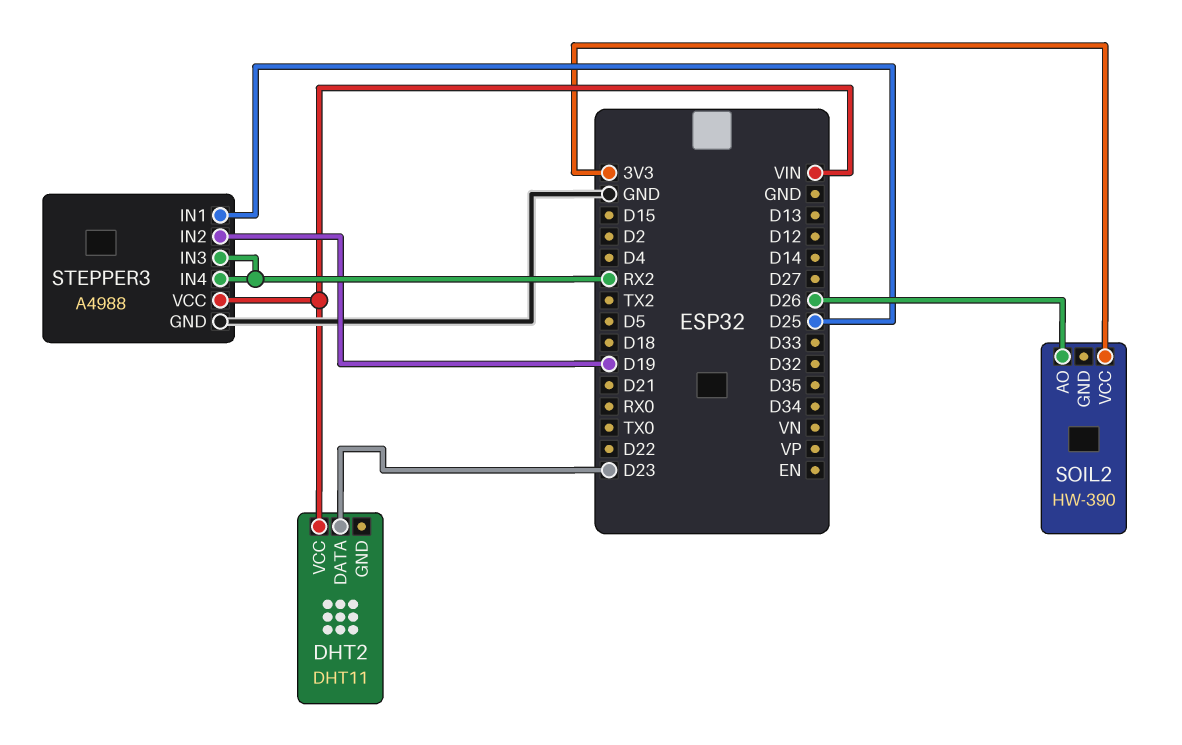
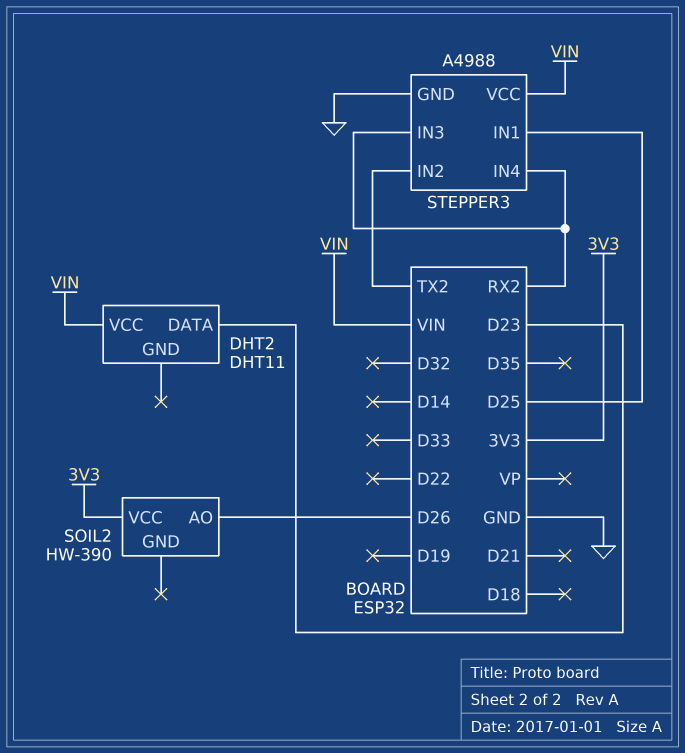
STEPPER3 pin IN2: D19 -> TX2

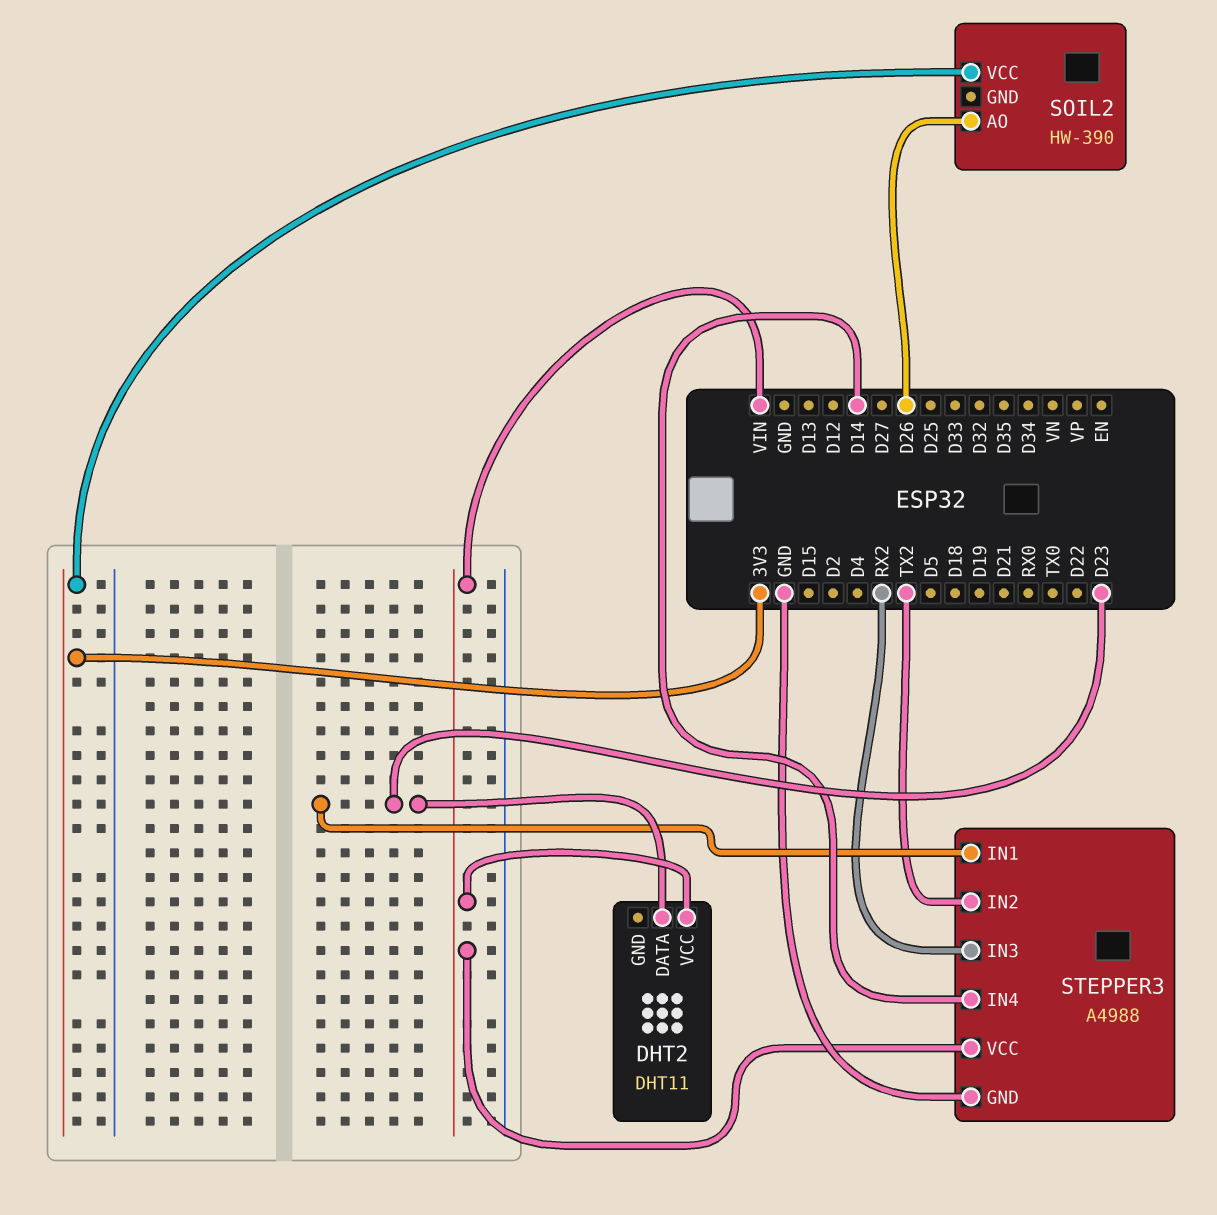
STEPPER3 pin IN1: D25 -> D23
STEPPER3 pin IN4: RX2 -> D14

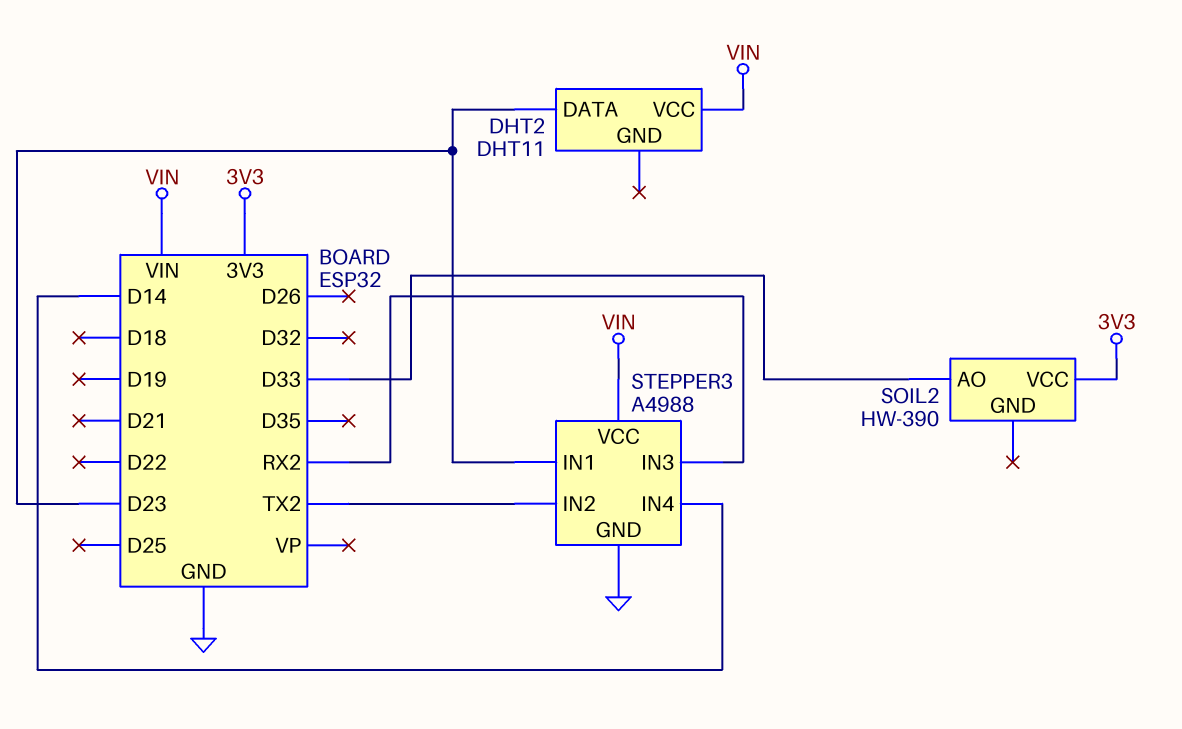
SOIL2 pin AO: D26 -> D33

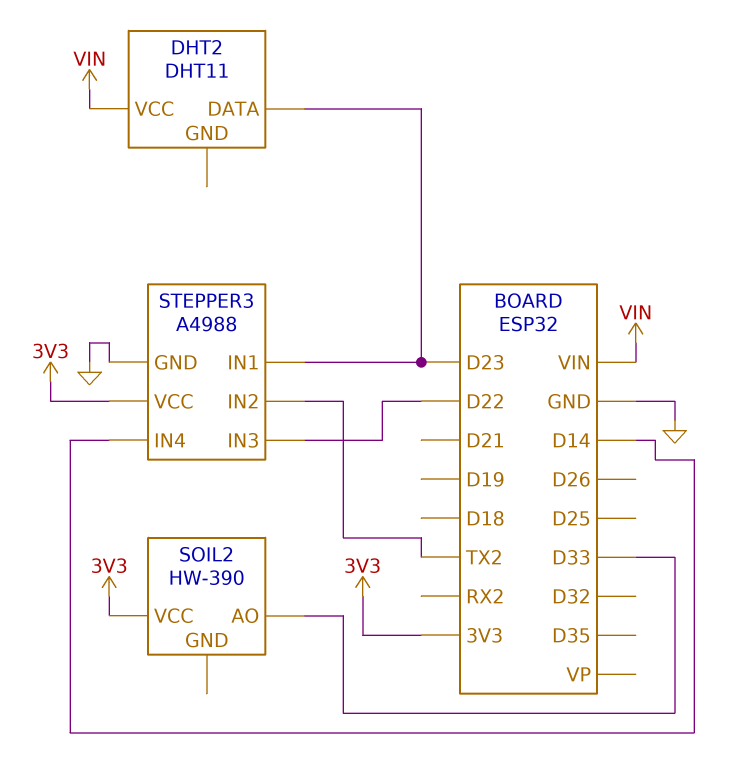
STEPPER3 pin IN3: RX2 -> D22
STEPPER3 pin VCC: VIN -> 3V3

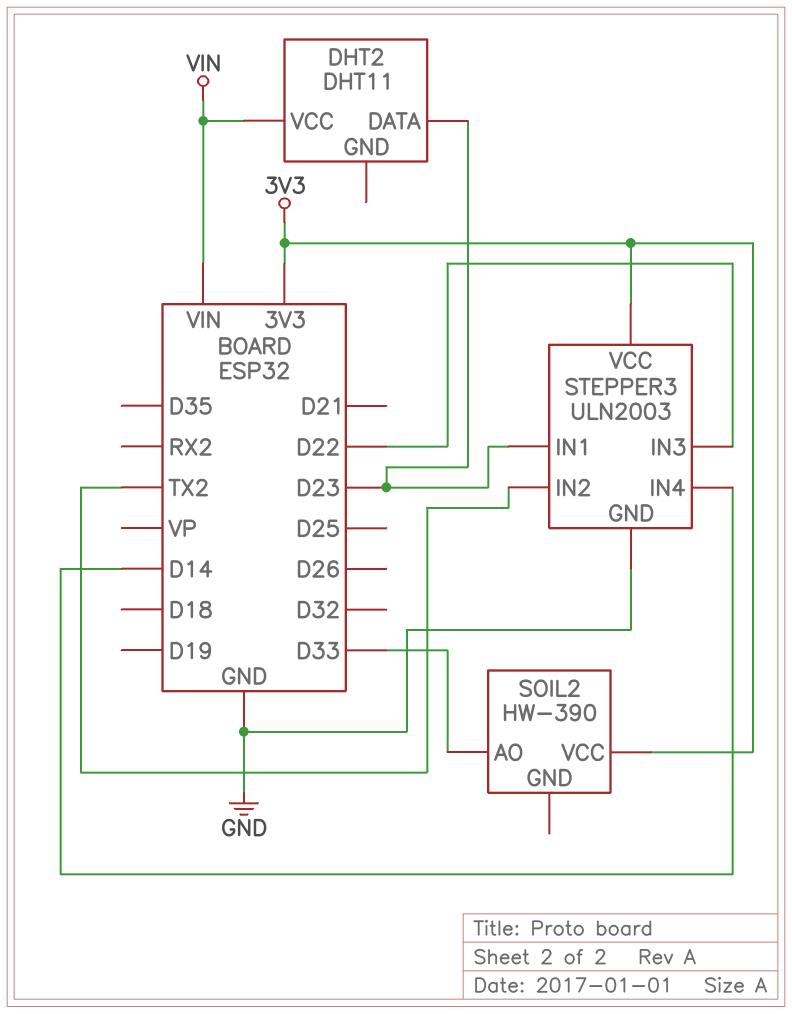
STEPPER3: A4988 -> ULN2003

